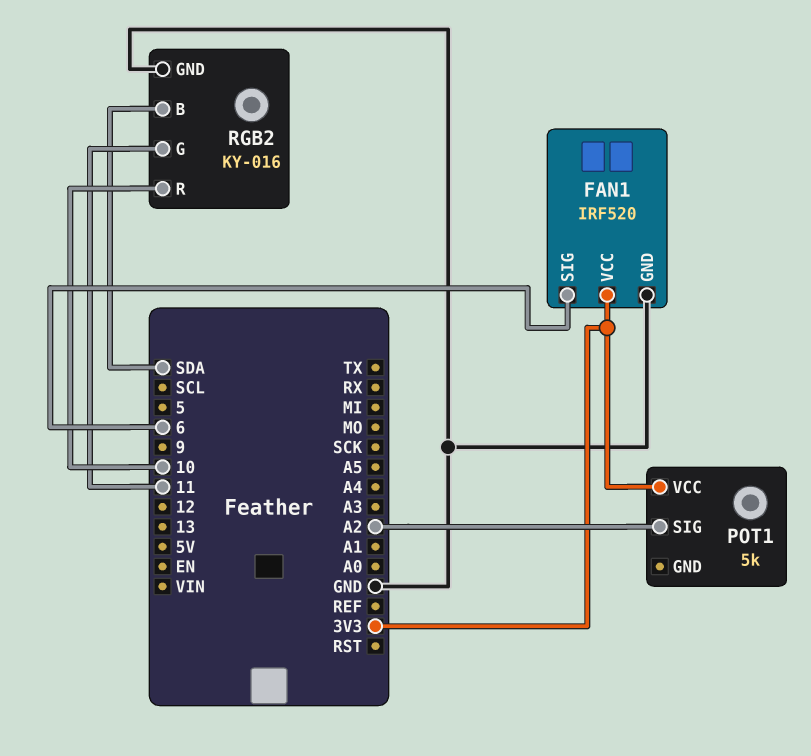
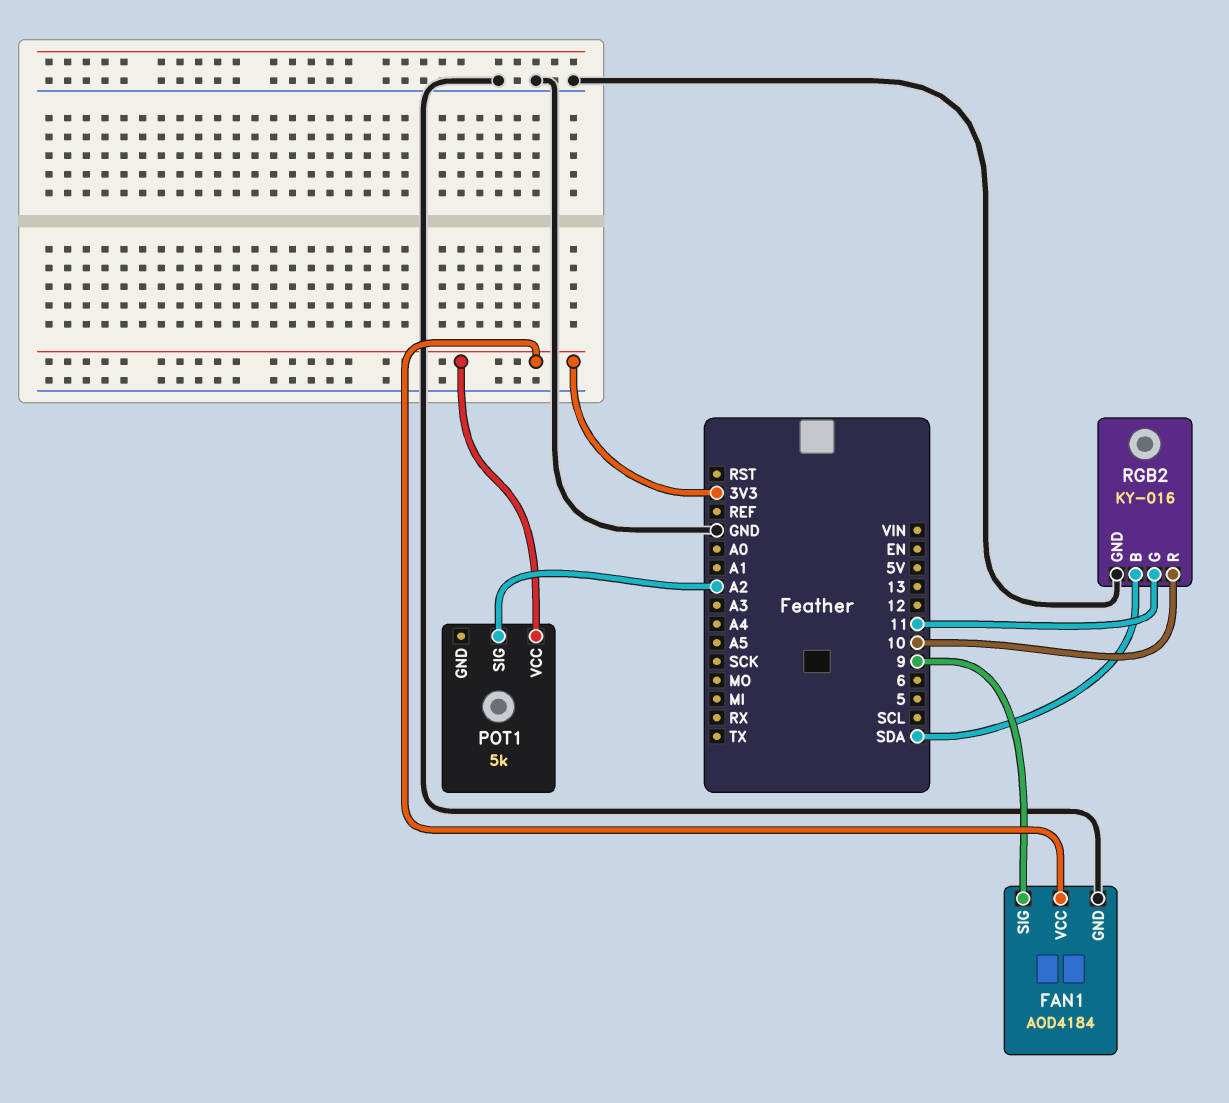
FAN1: IRF520 -> AOD4184
FAN1 pin SIG: 6 -> 9

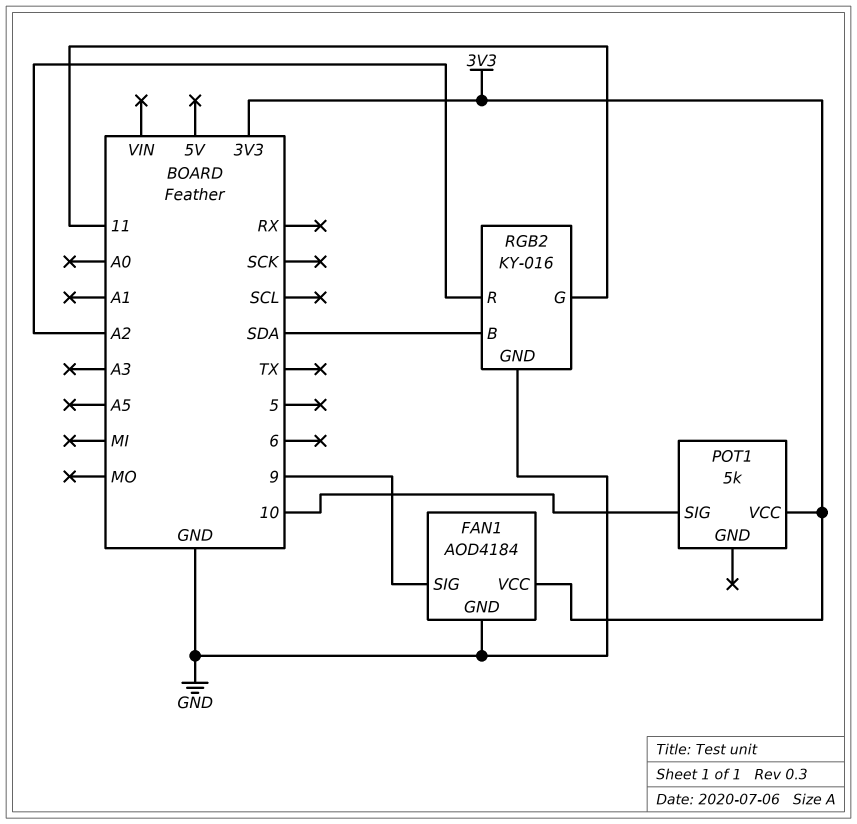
POT1 pin SIG: A2 -> 10
RGB2 pin R: 10 -> A2

